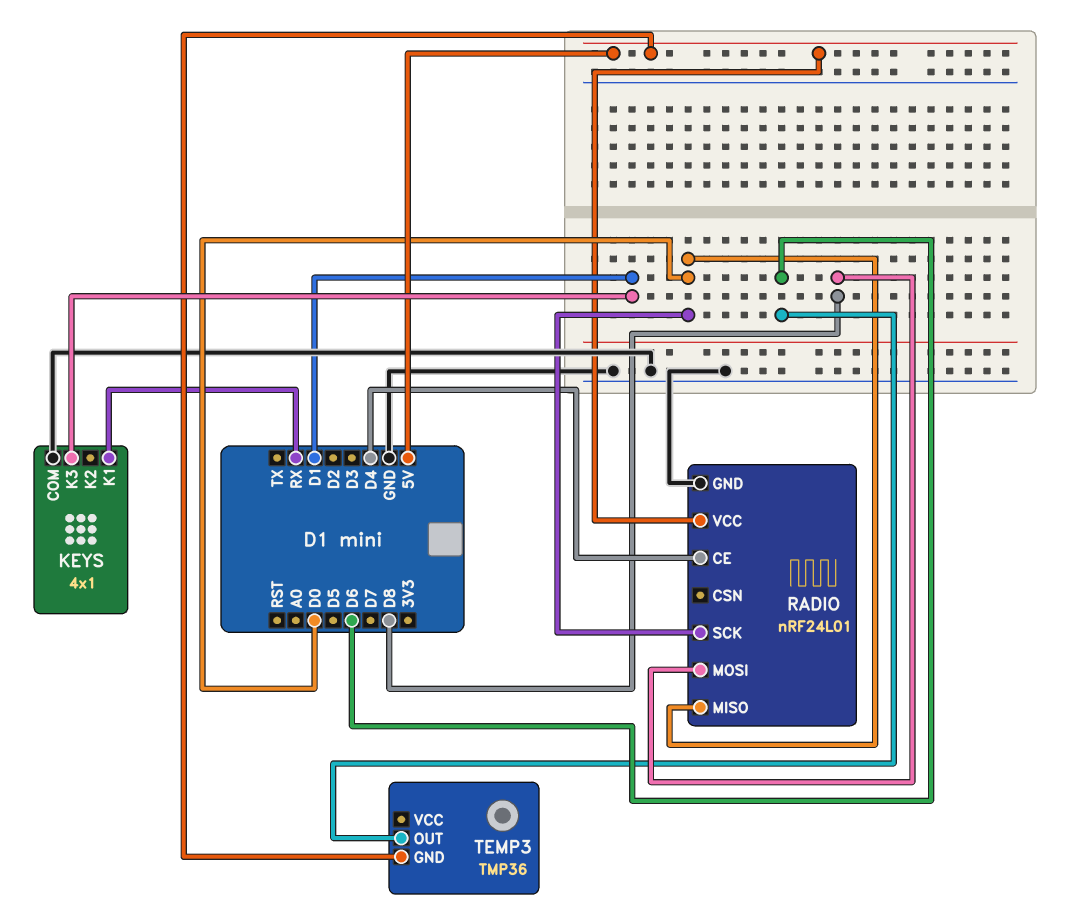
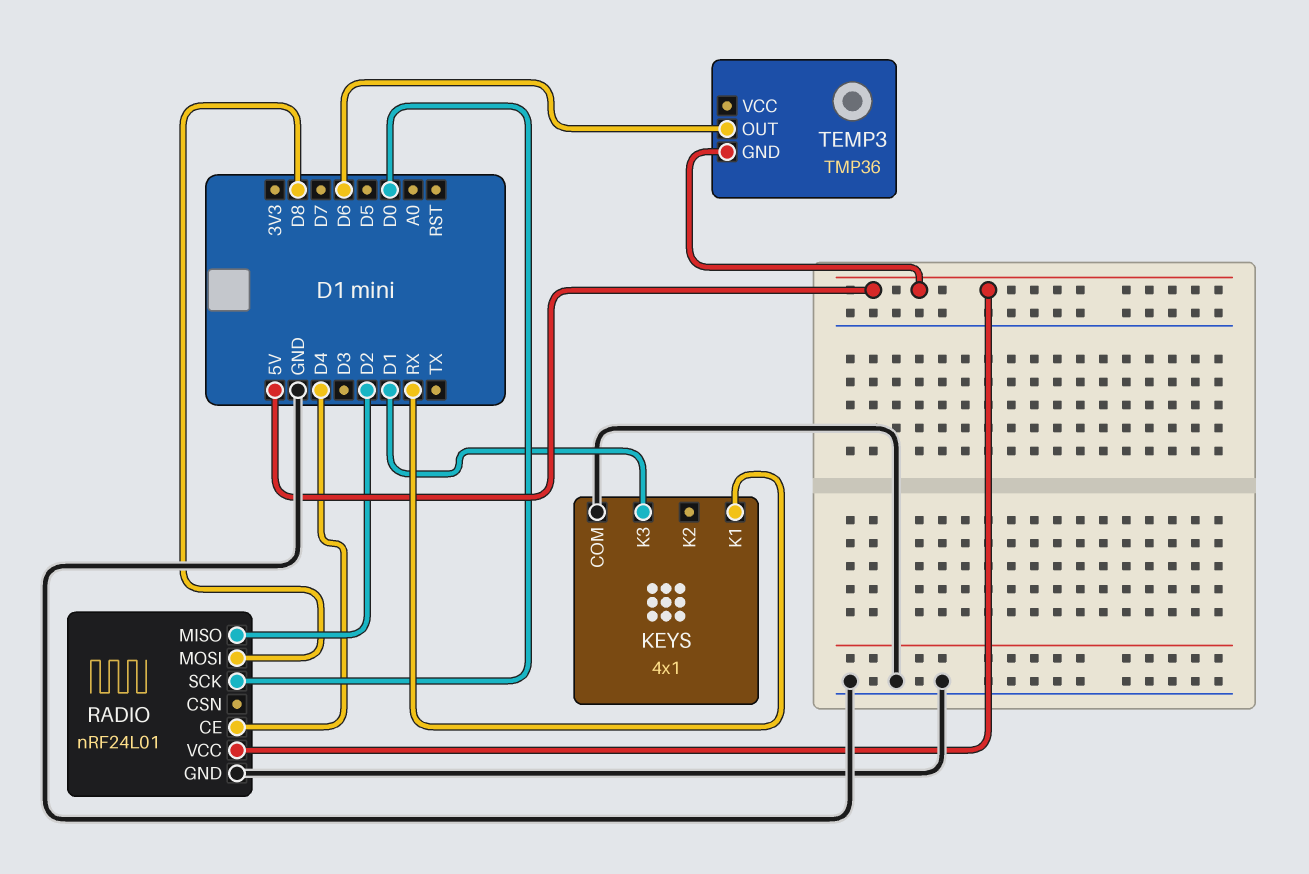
RADIO pin MISO: D0 -> D2

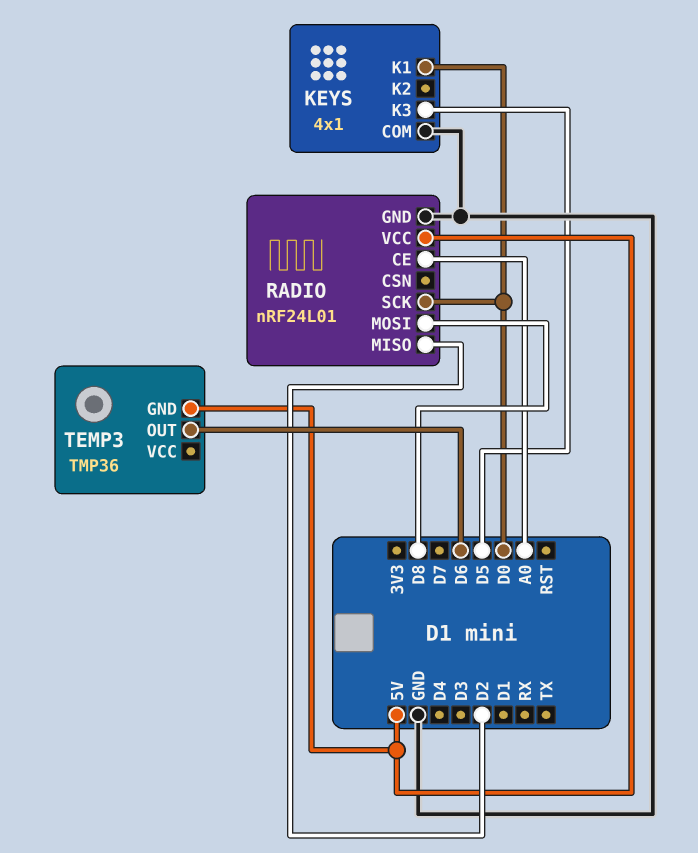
KEYS pin K1: RX -> D0
KEYS pin K3: D1 -> D5
RADIO pin CE: D4 -> A0

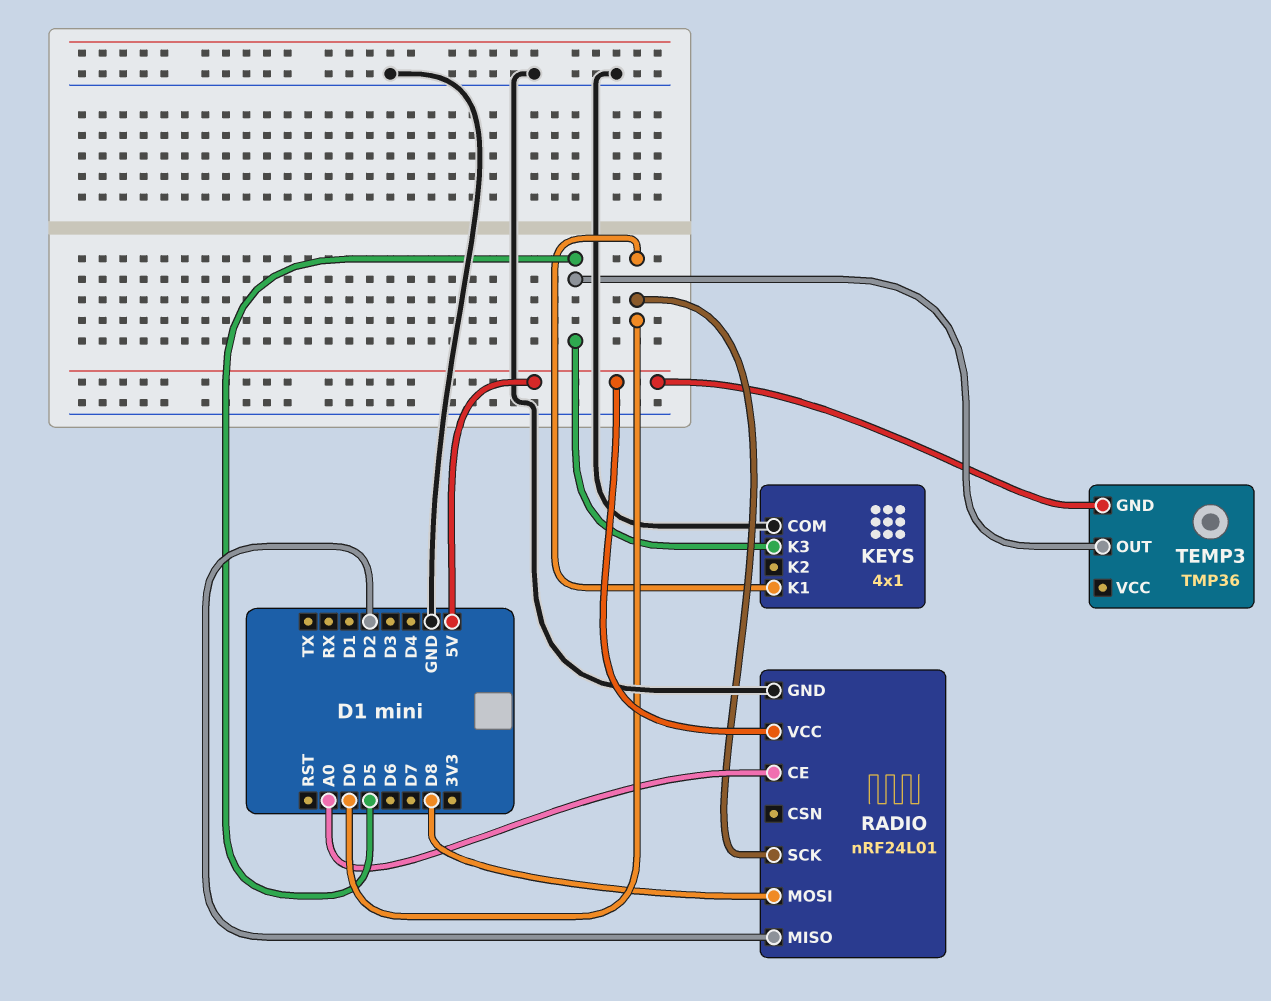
TEMP3 pin OUT: D6 -> D5

